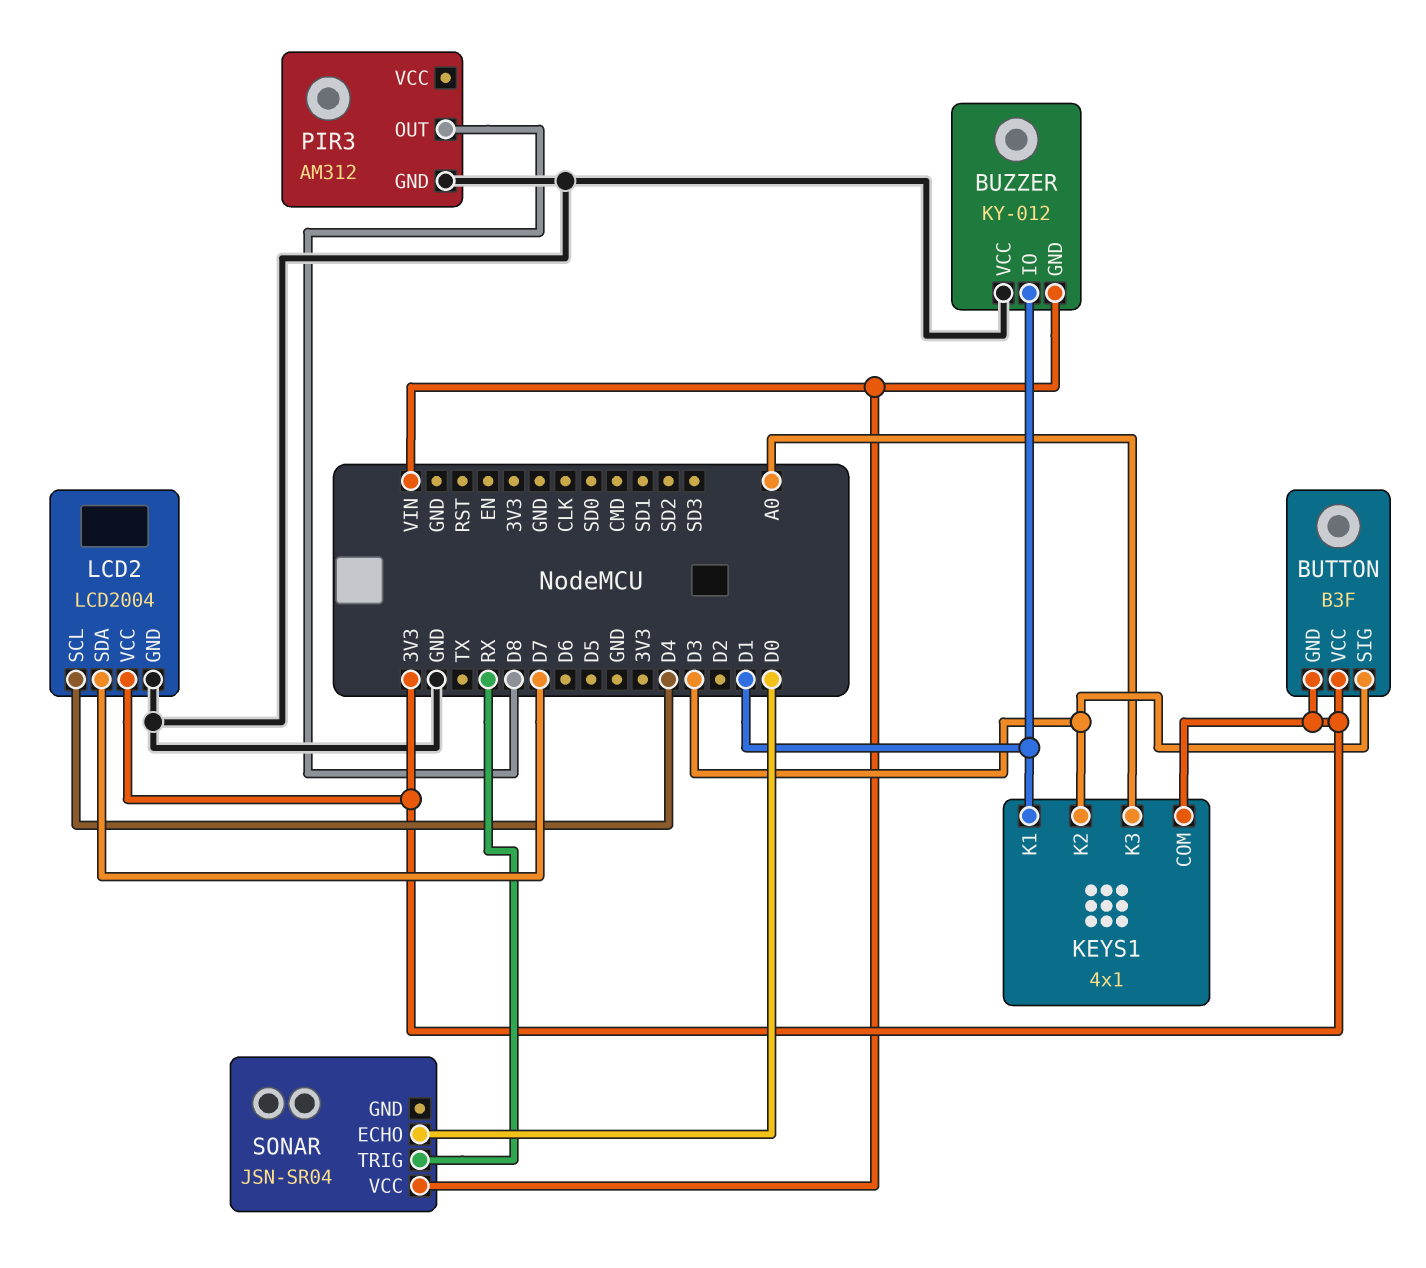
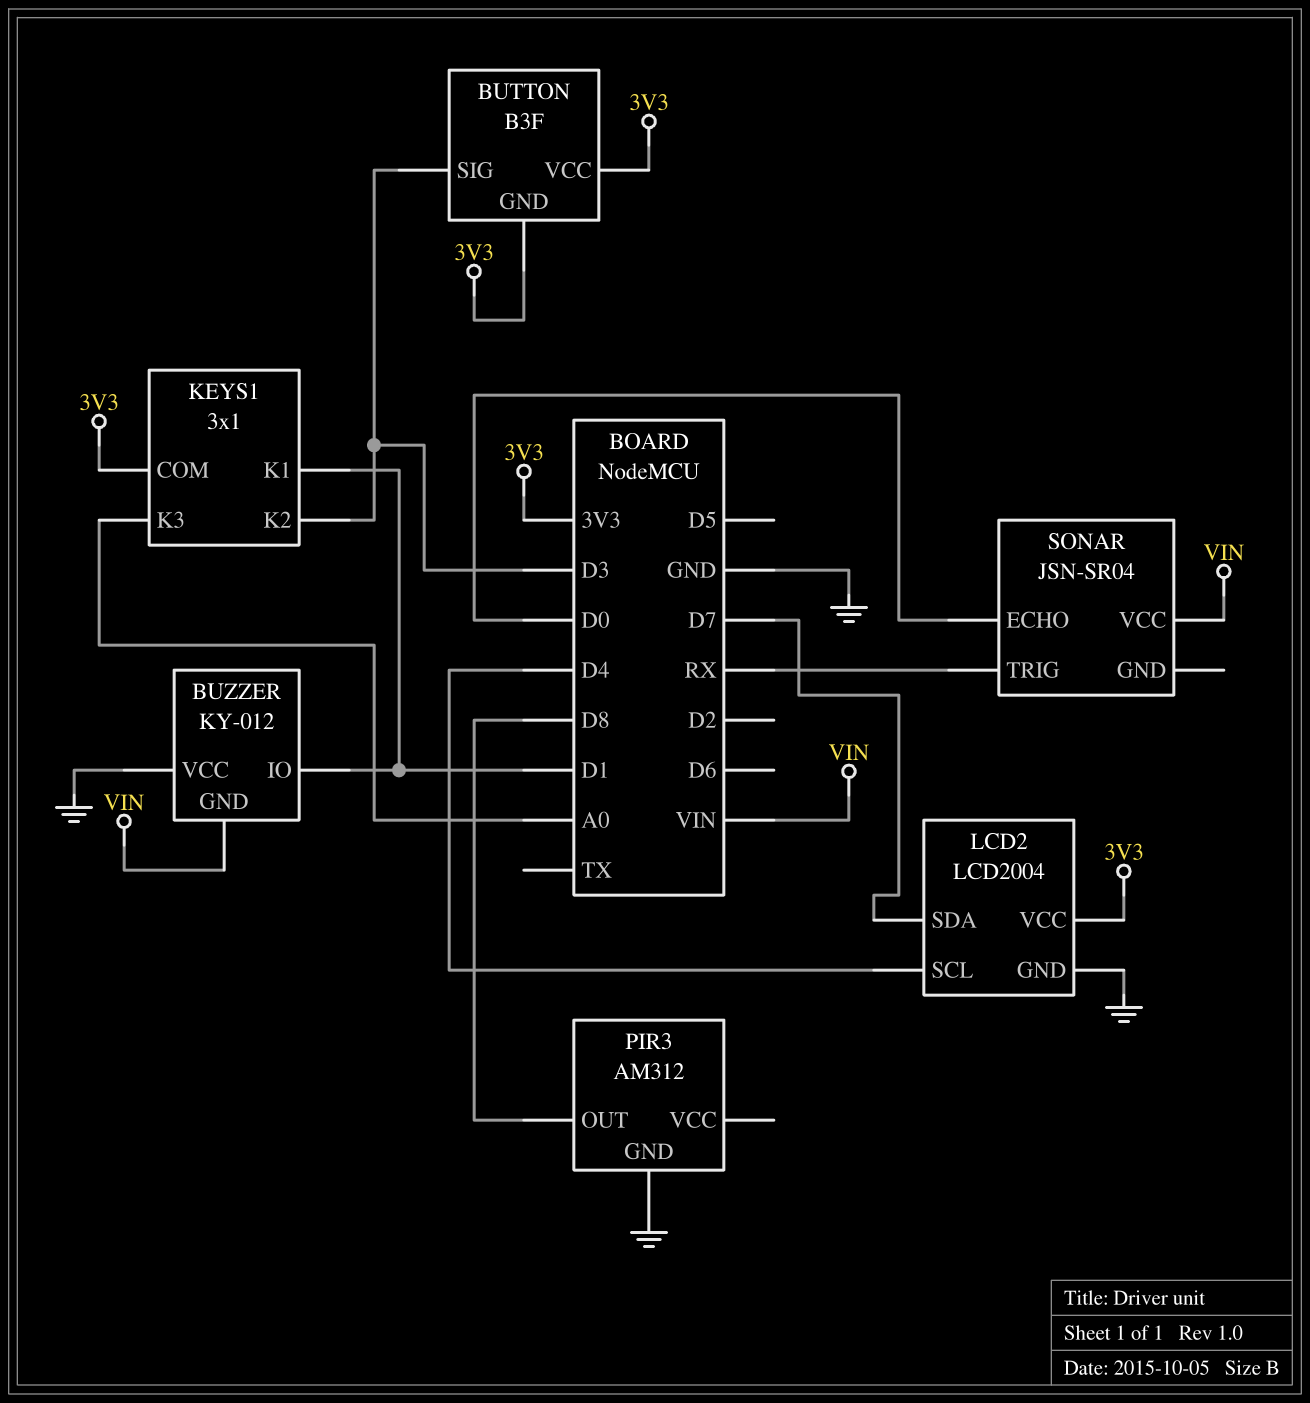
KEYS1: 4x1 -> 3x1

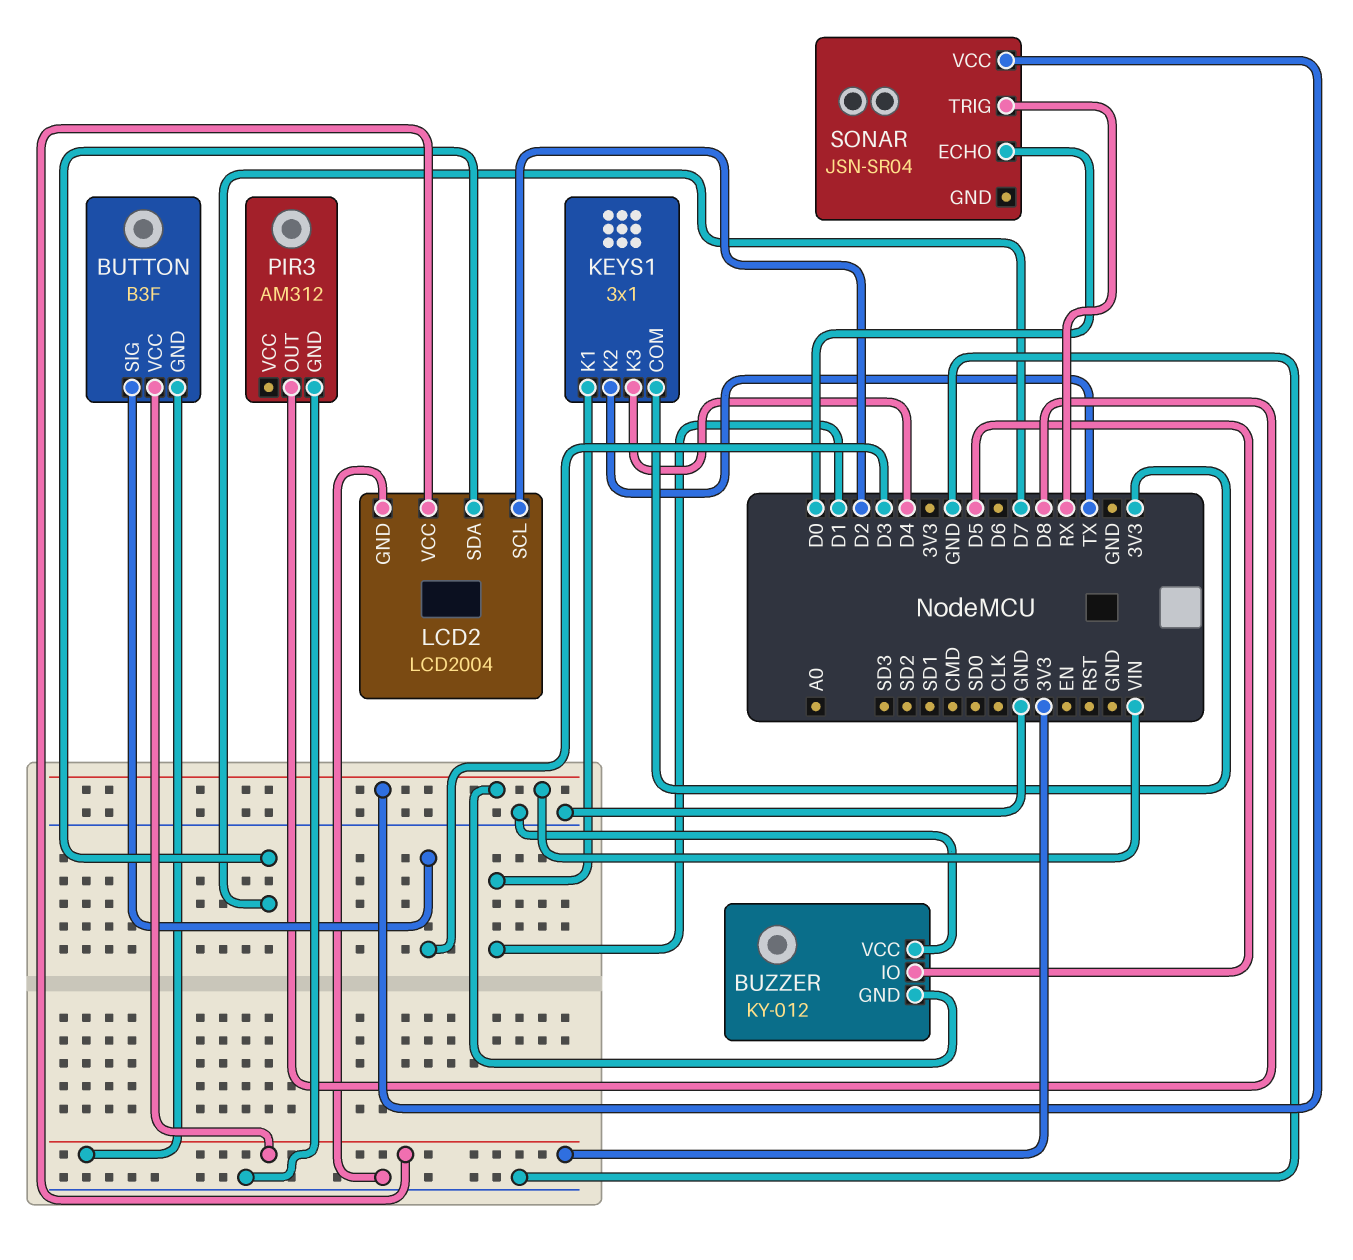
BUZZER pin IO: D1 -> D5
KEYS1 pin K2: D3 -> TX
KEYS1 pin K3: A0 -> D4
LCD2 pin SCL: D4 -> D2

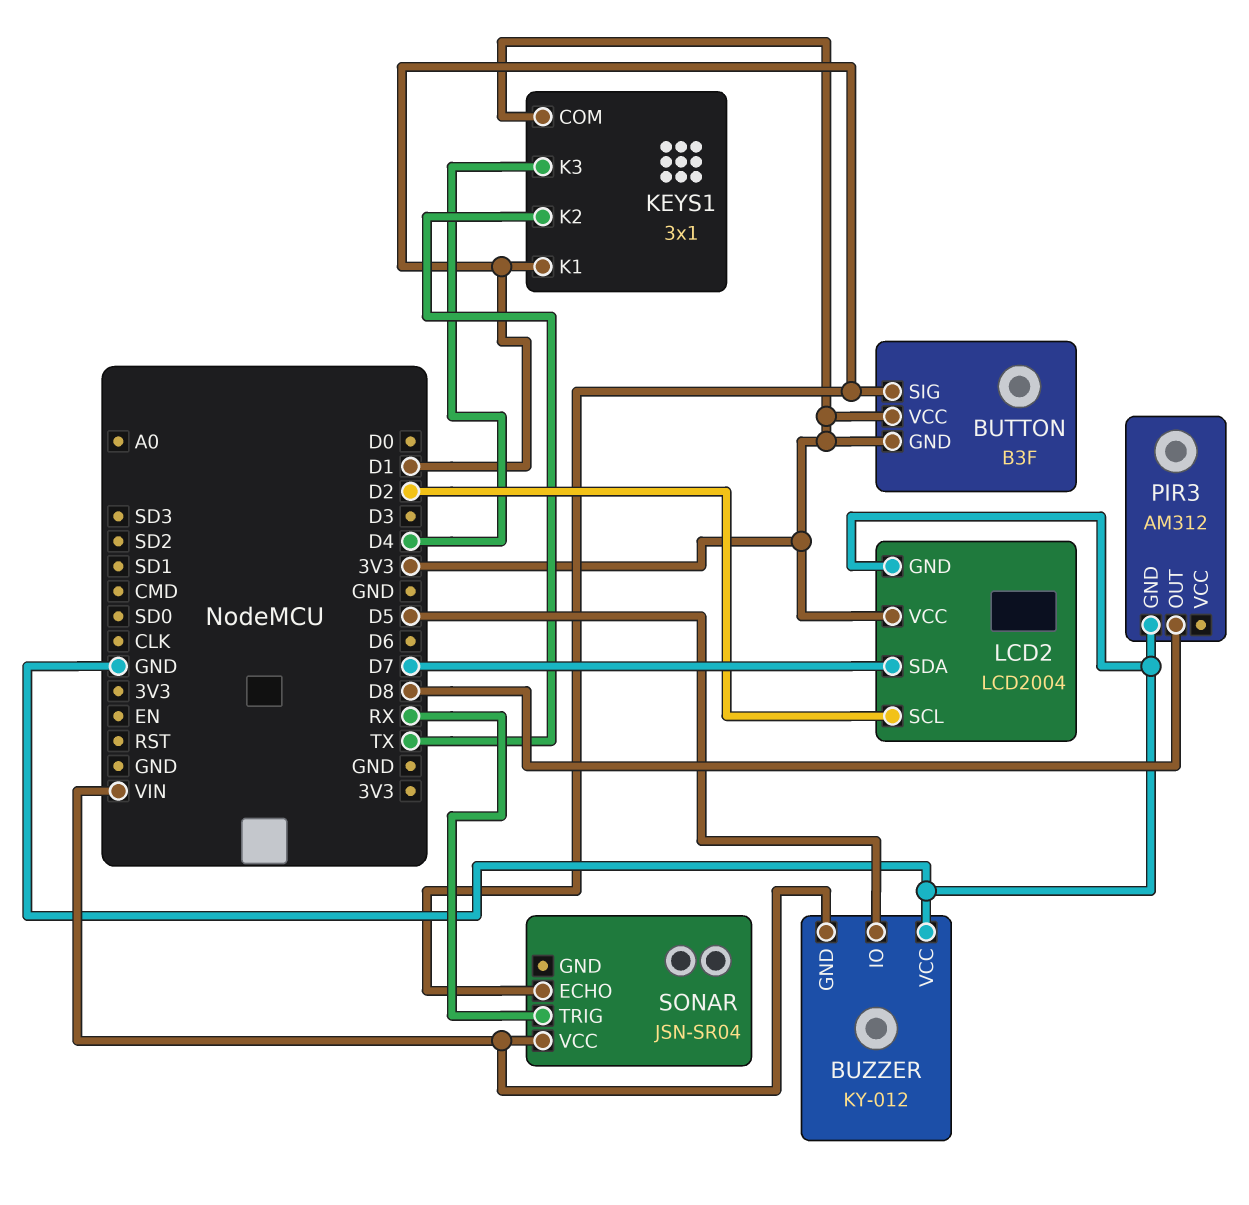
BUTTON pin SIG: D3 -> D1
SONAR pin ECHO: D0 -> D1

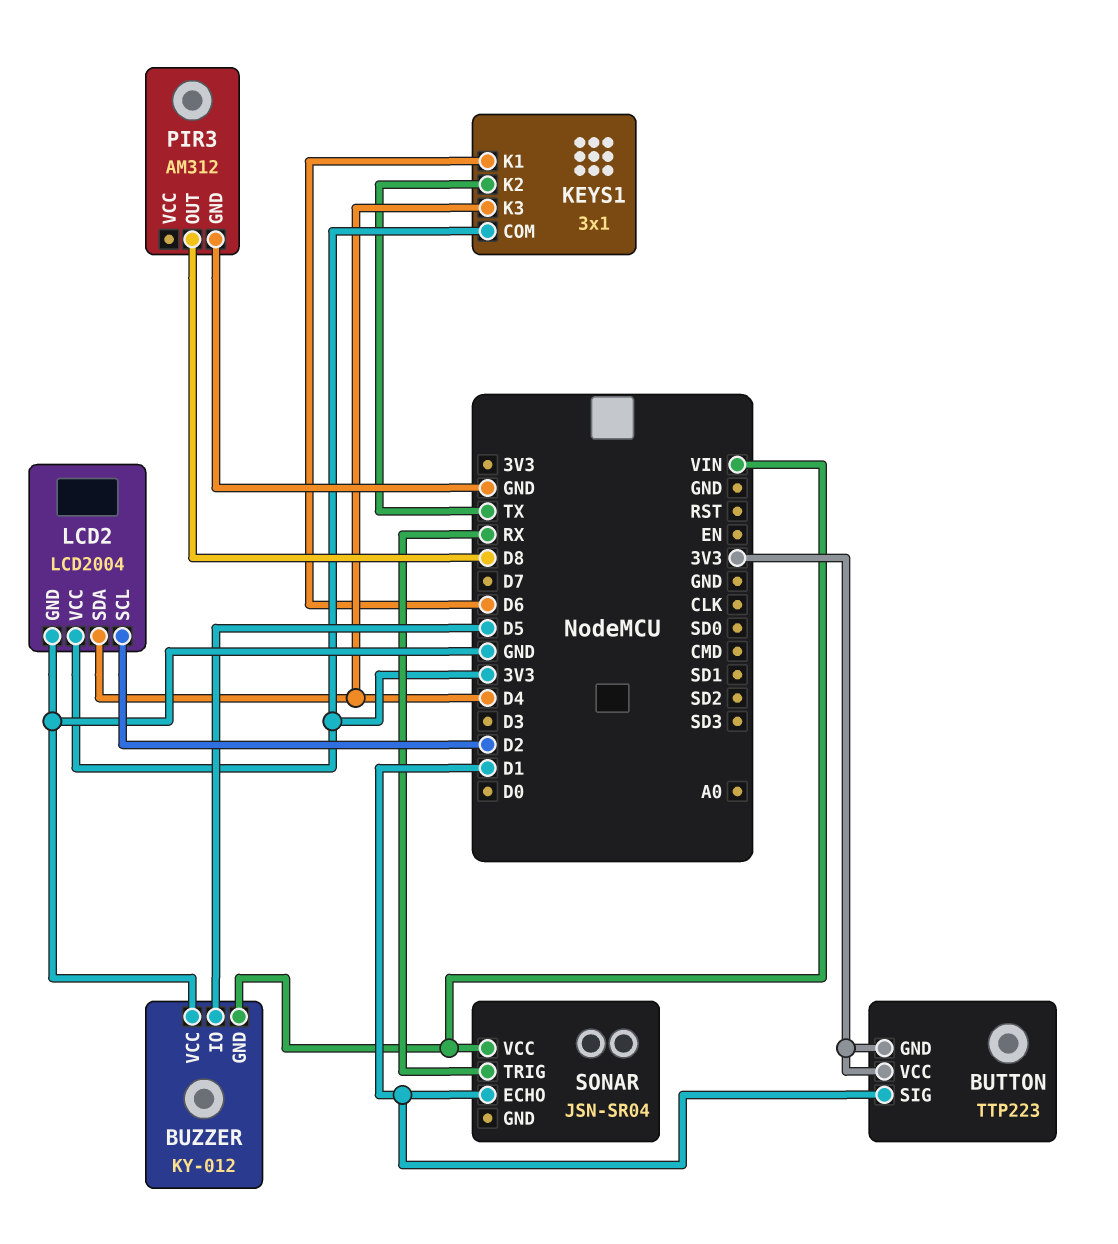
BUTTON: B3F -> TTP223
KEYS1 pin K1: D1 -> D6
LCD2 pin SDA: D7 -> D4

